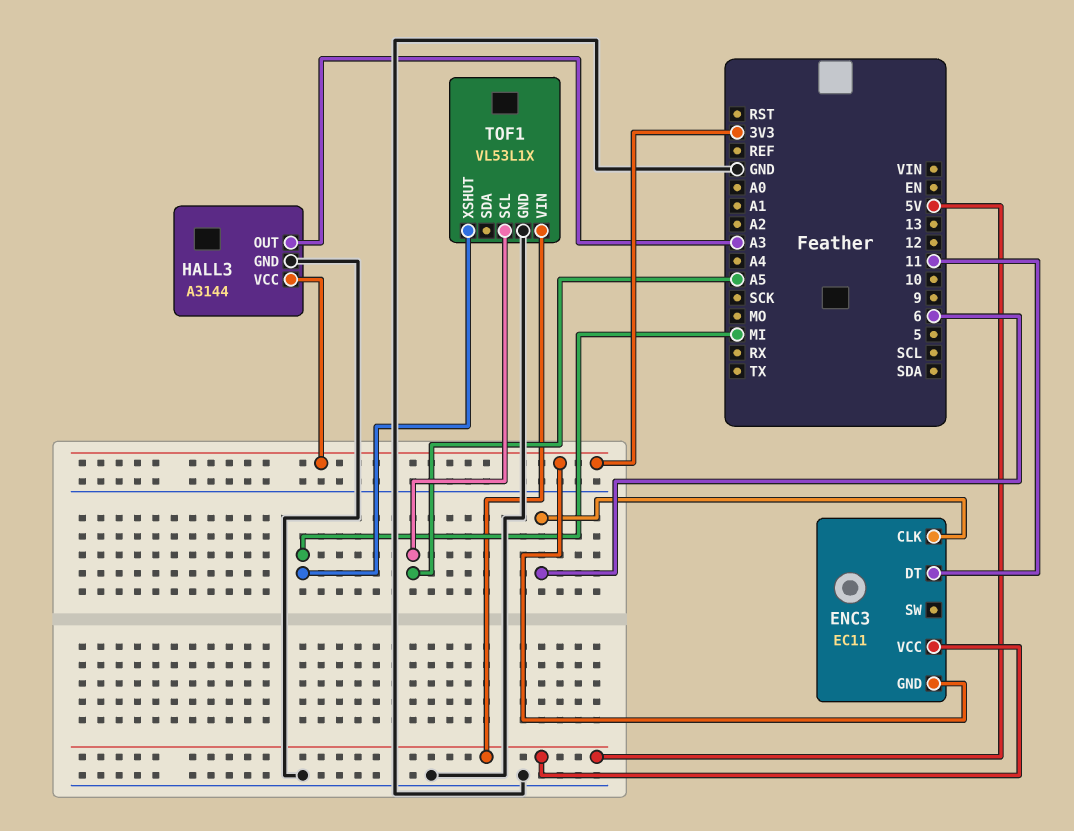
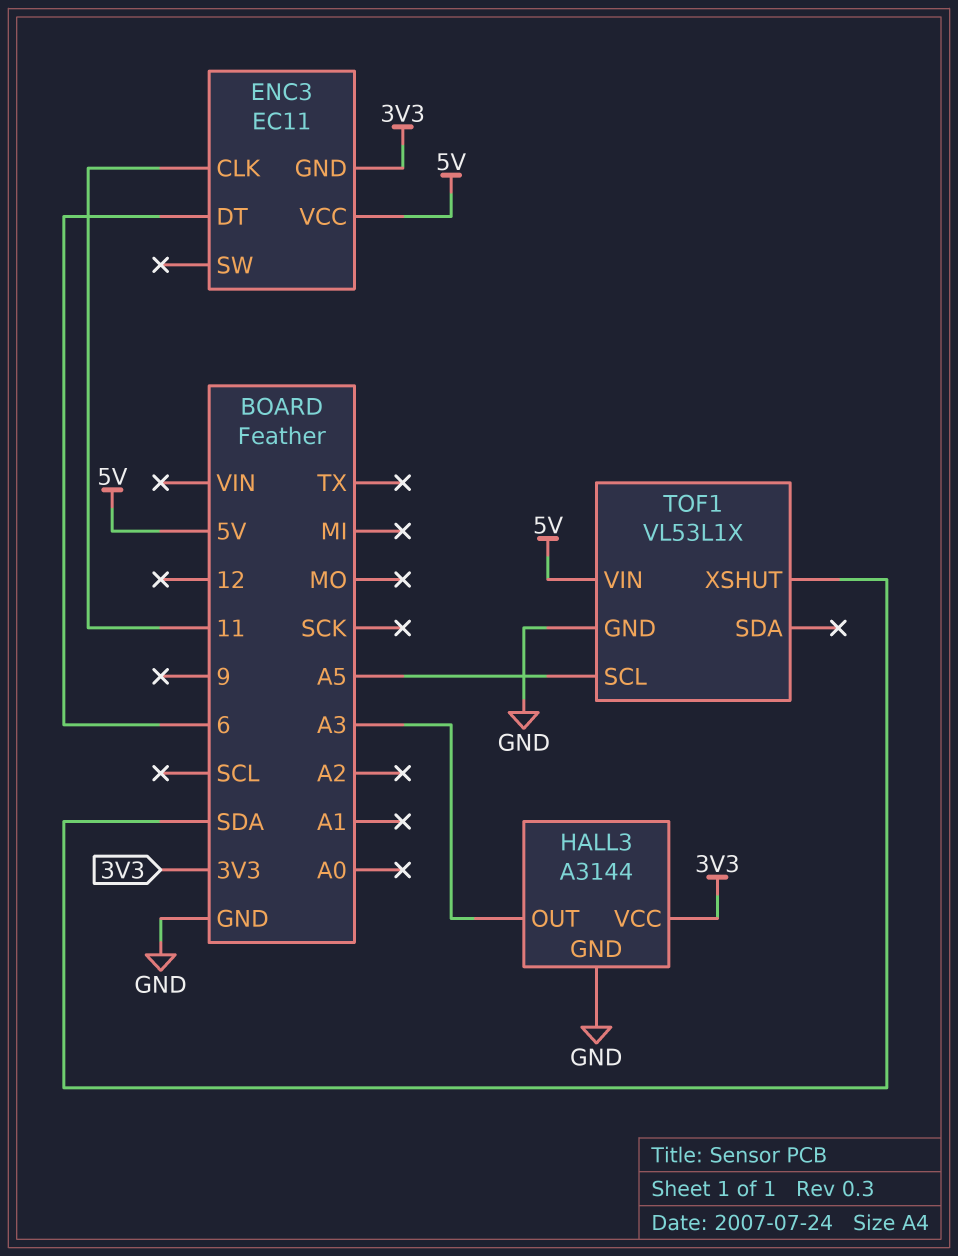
ENC3 pin CLK: 6 -> 11
ENC3 pin DT: 11 -> 6
TOF1 pin XSHUT: MI -> SDA

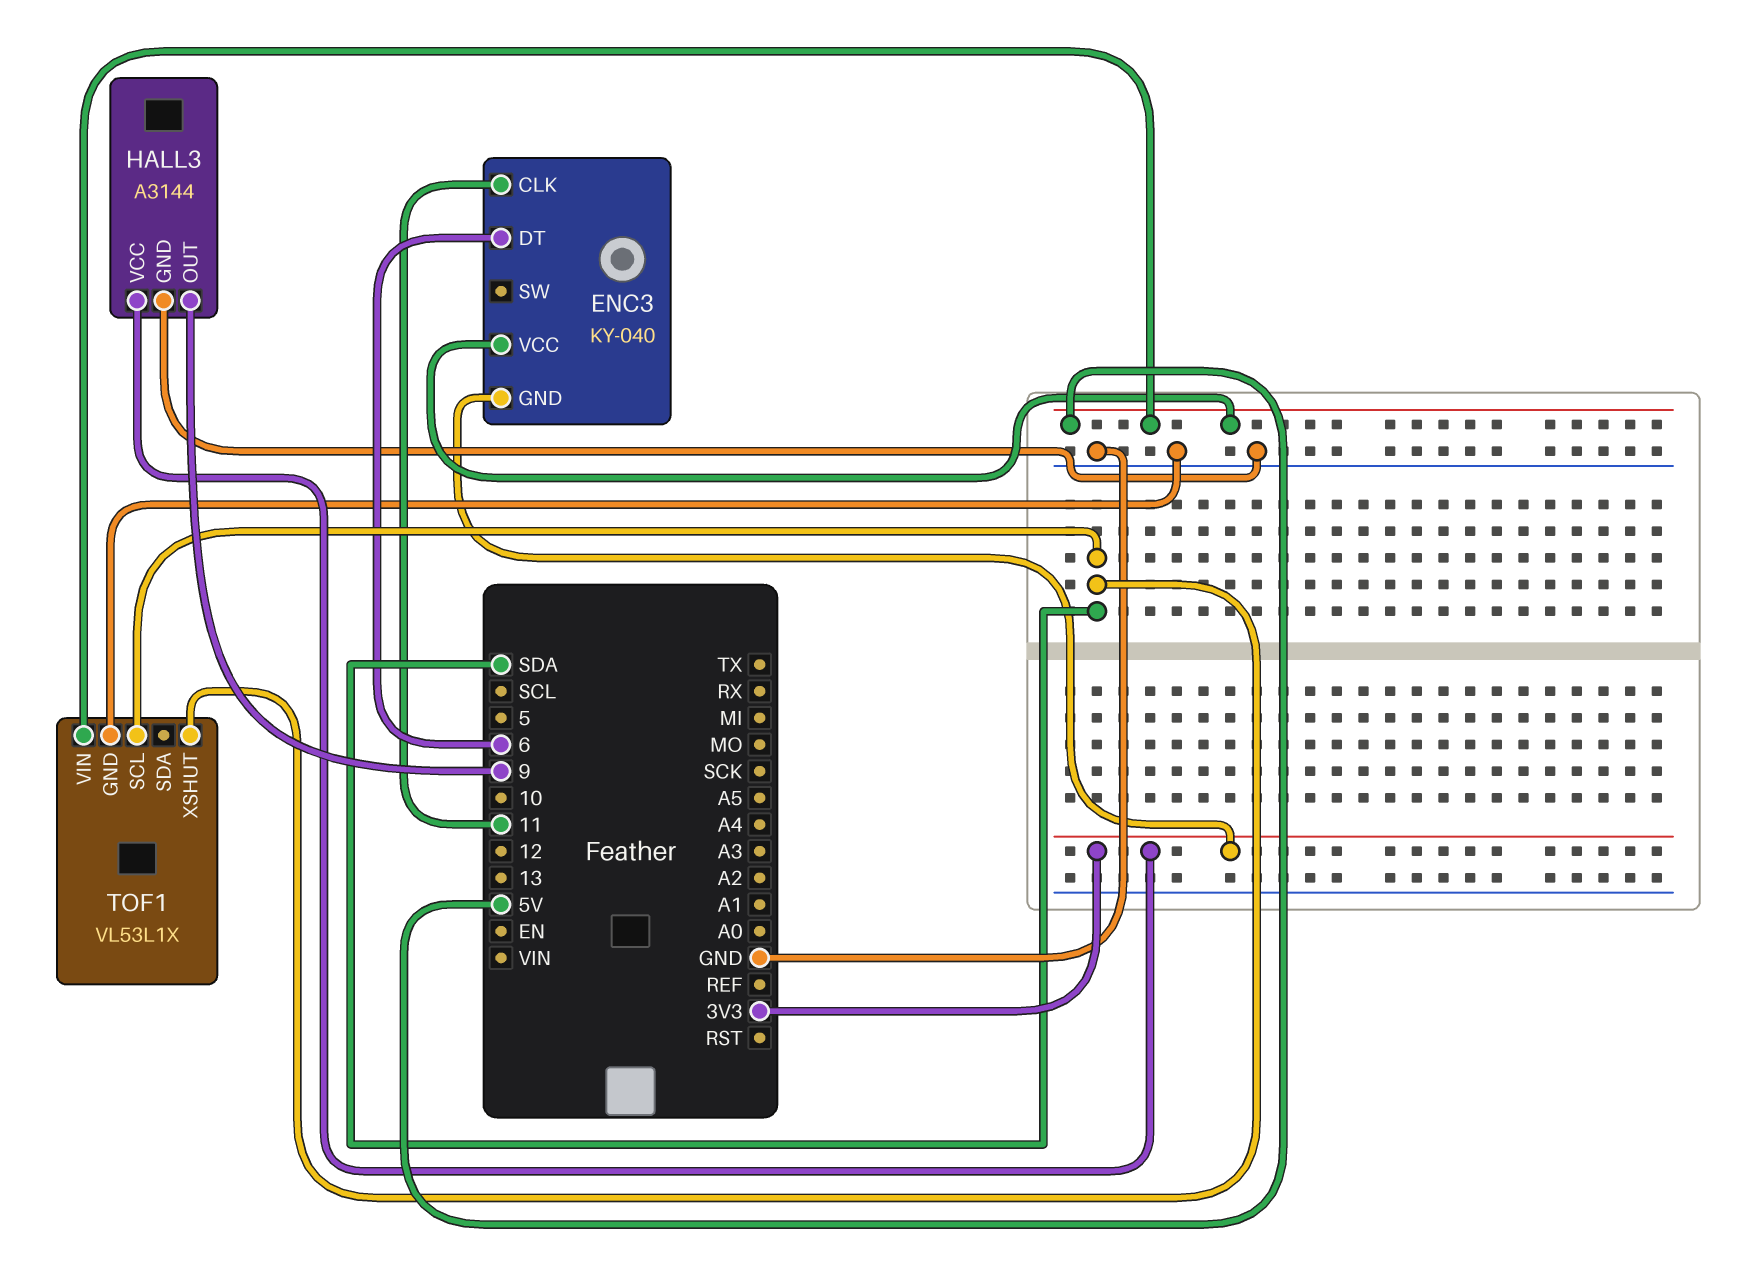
ENC3: EC11 -> KY-040
HALL3 pin OUT: A3 -> 9
TOF1 pin SCL: A5 -> SDA

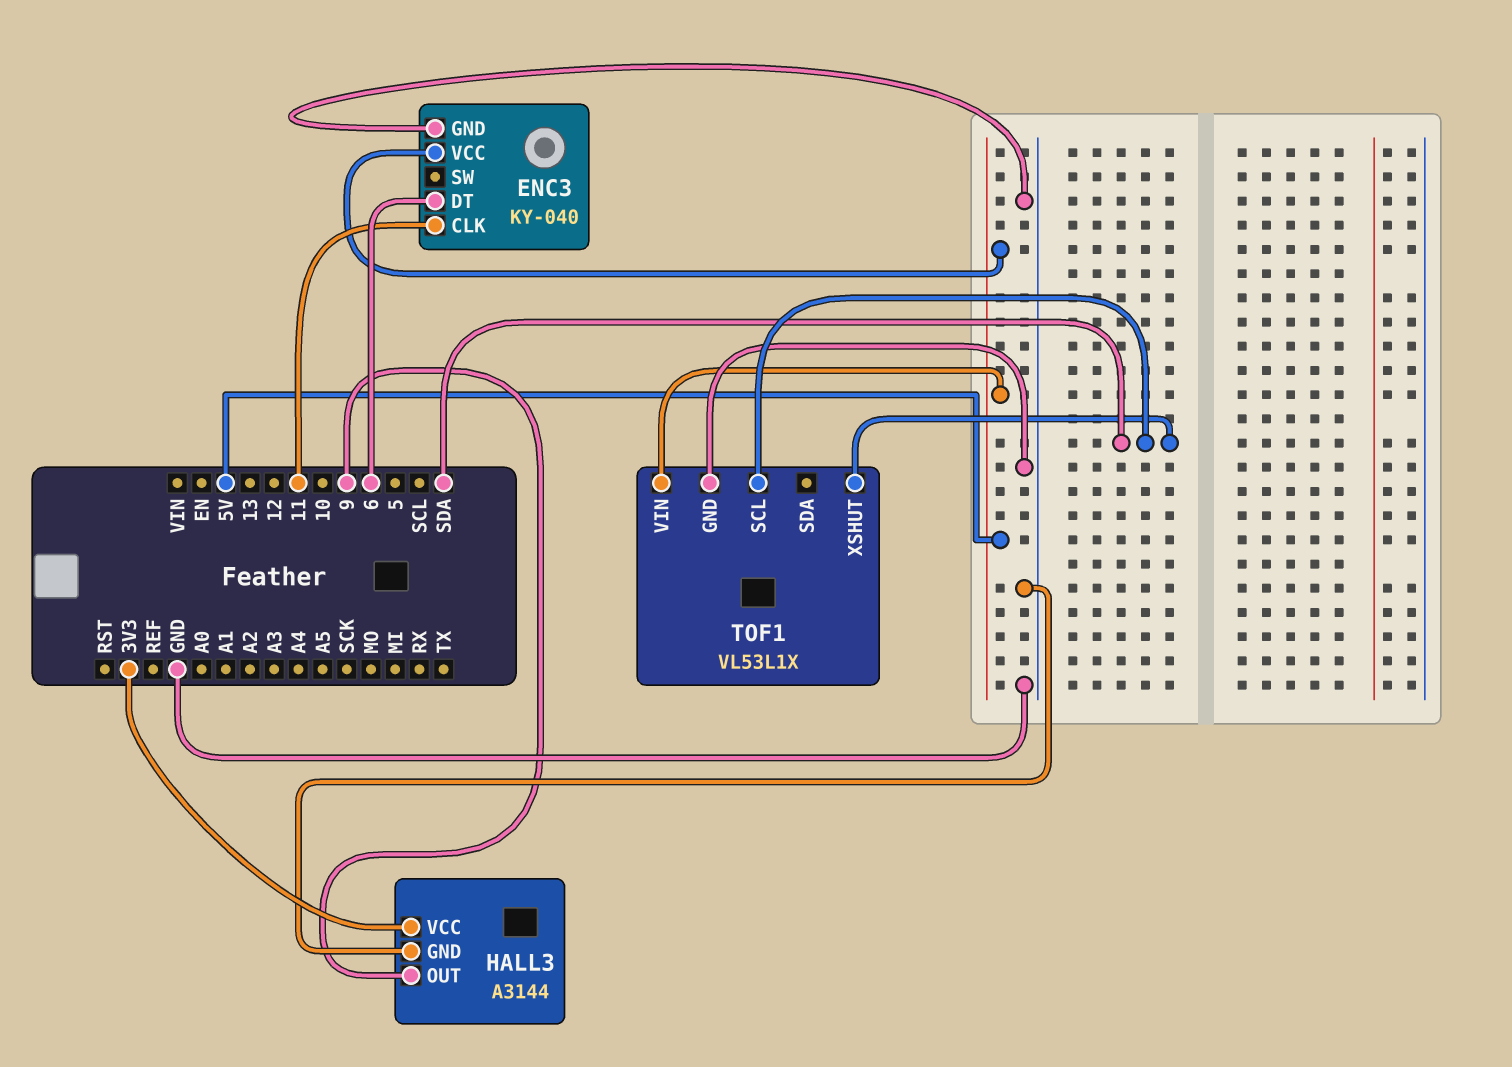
ENC3 pin GND: 3V3 -> GND

